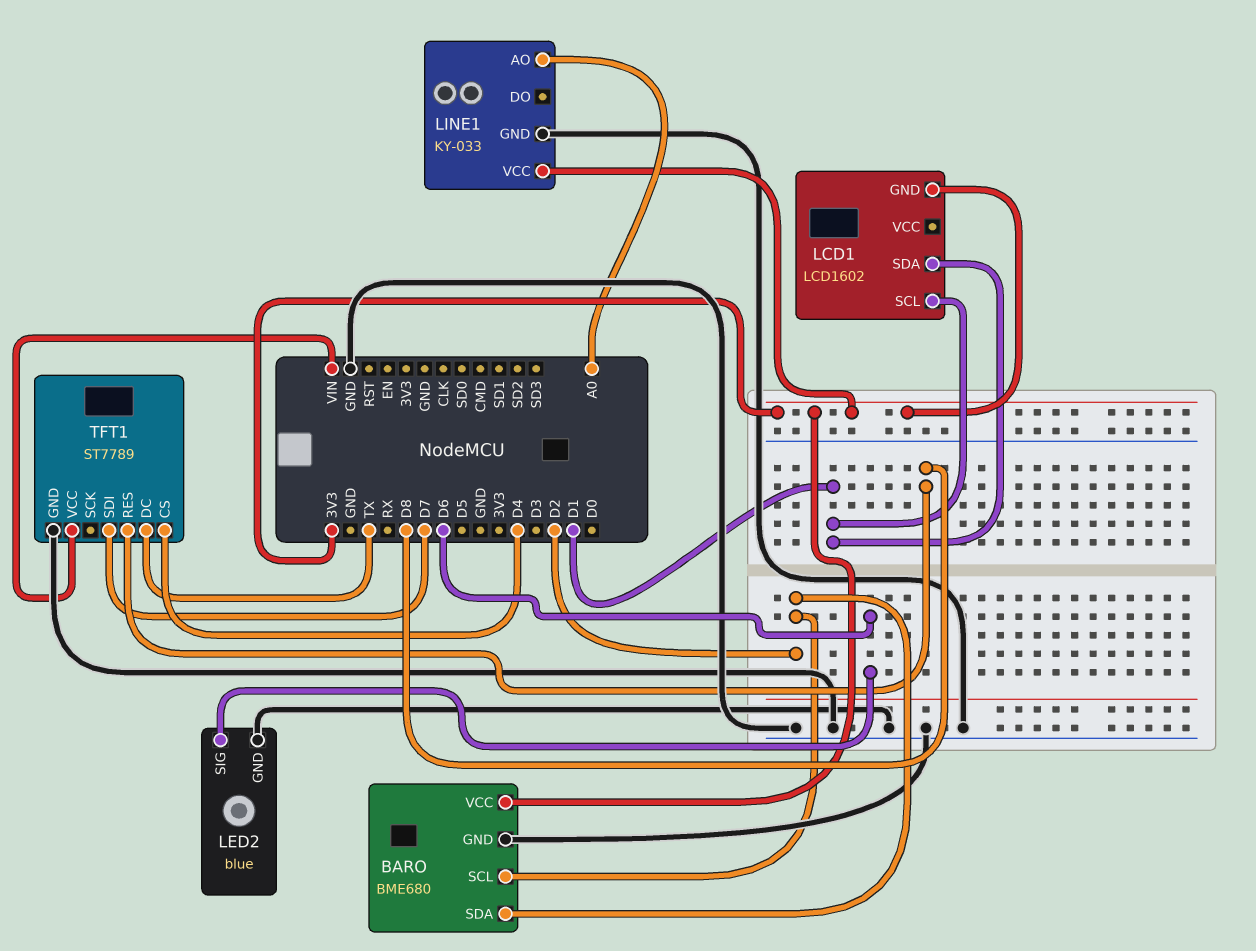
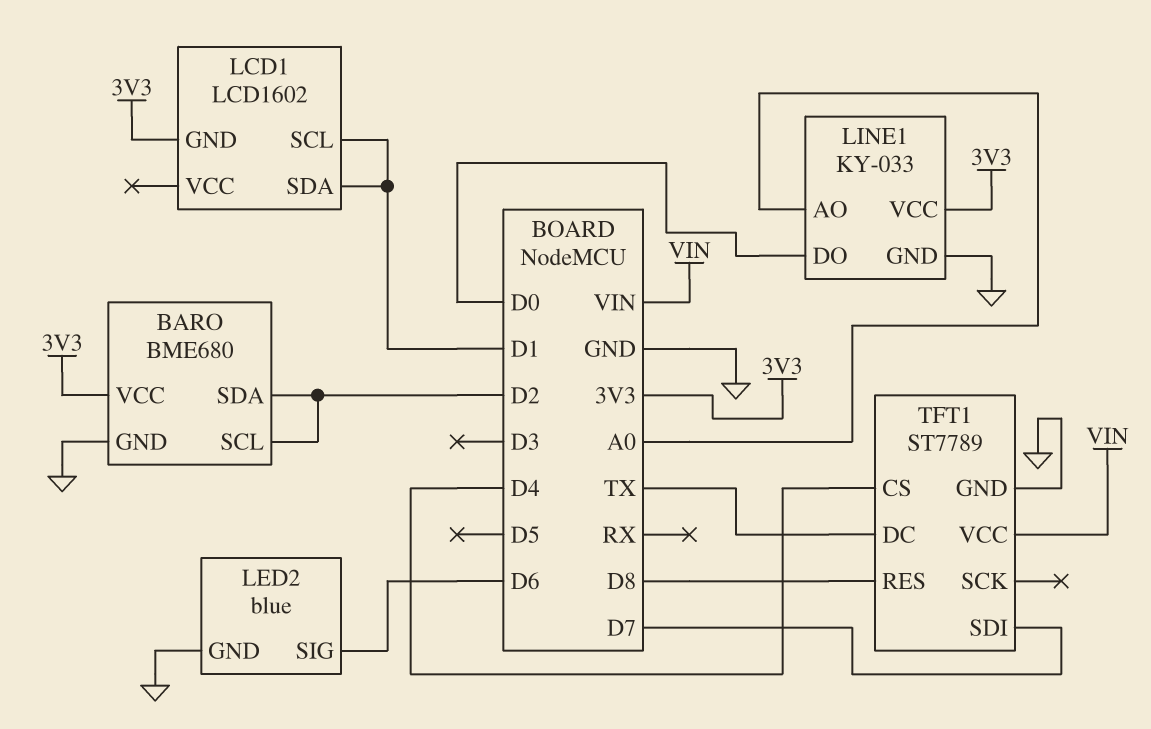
LINE1 pin DO: none -> D0

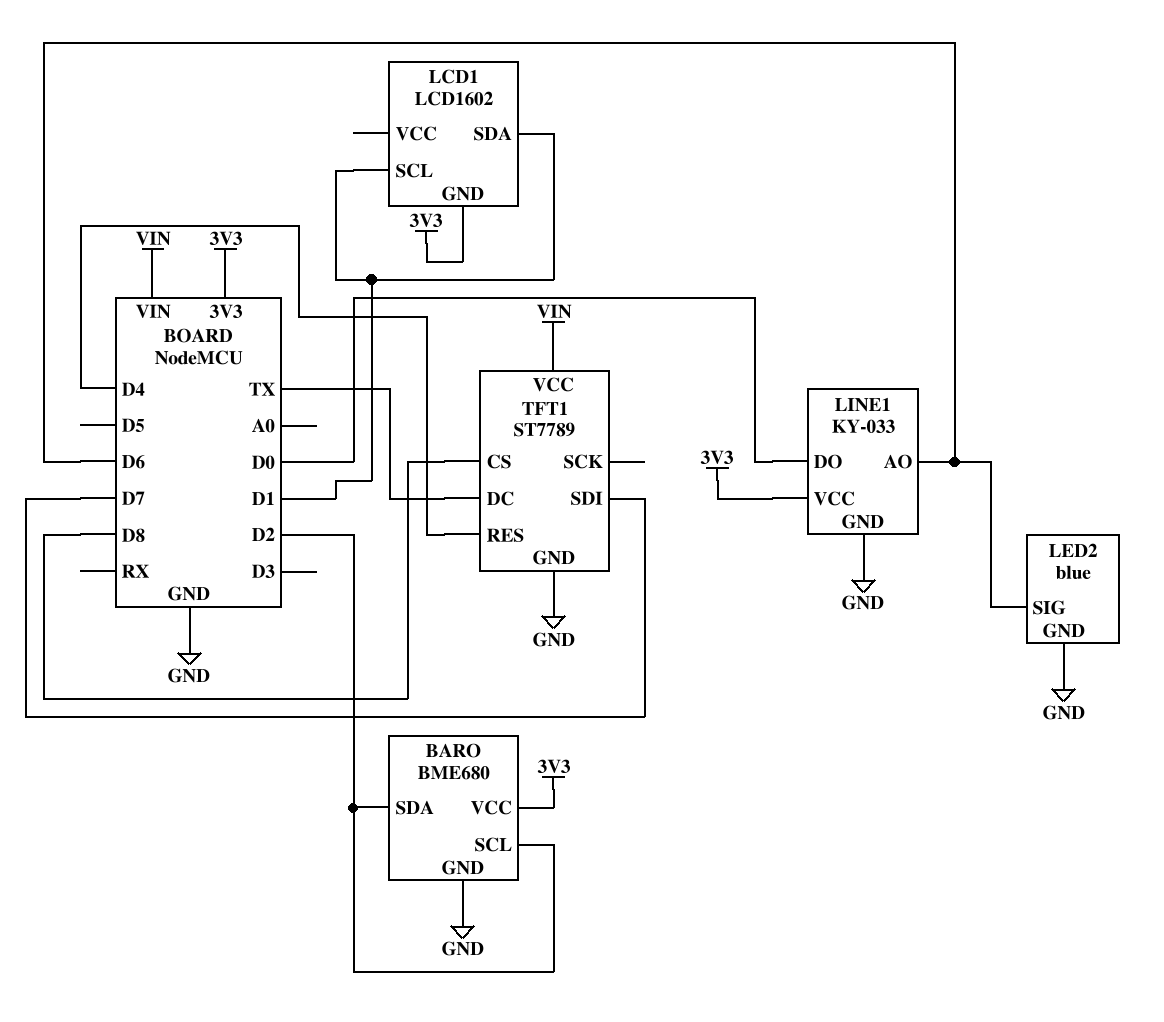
LINE1 pin AO: A0 -> D6
TFT1 pin CS: D4 -> D8
TFT1 pin RES: D8 -> D4

